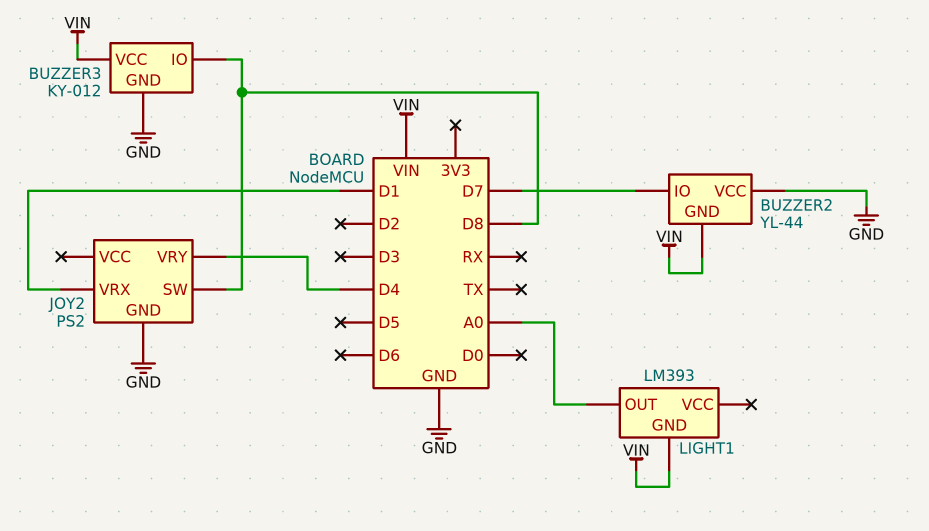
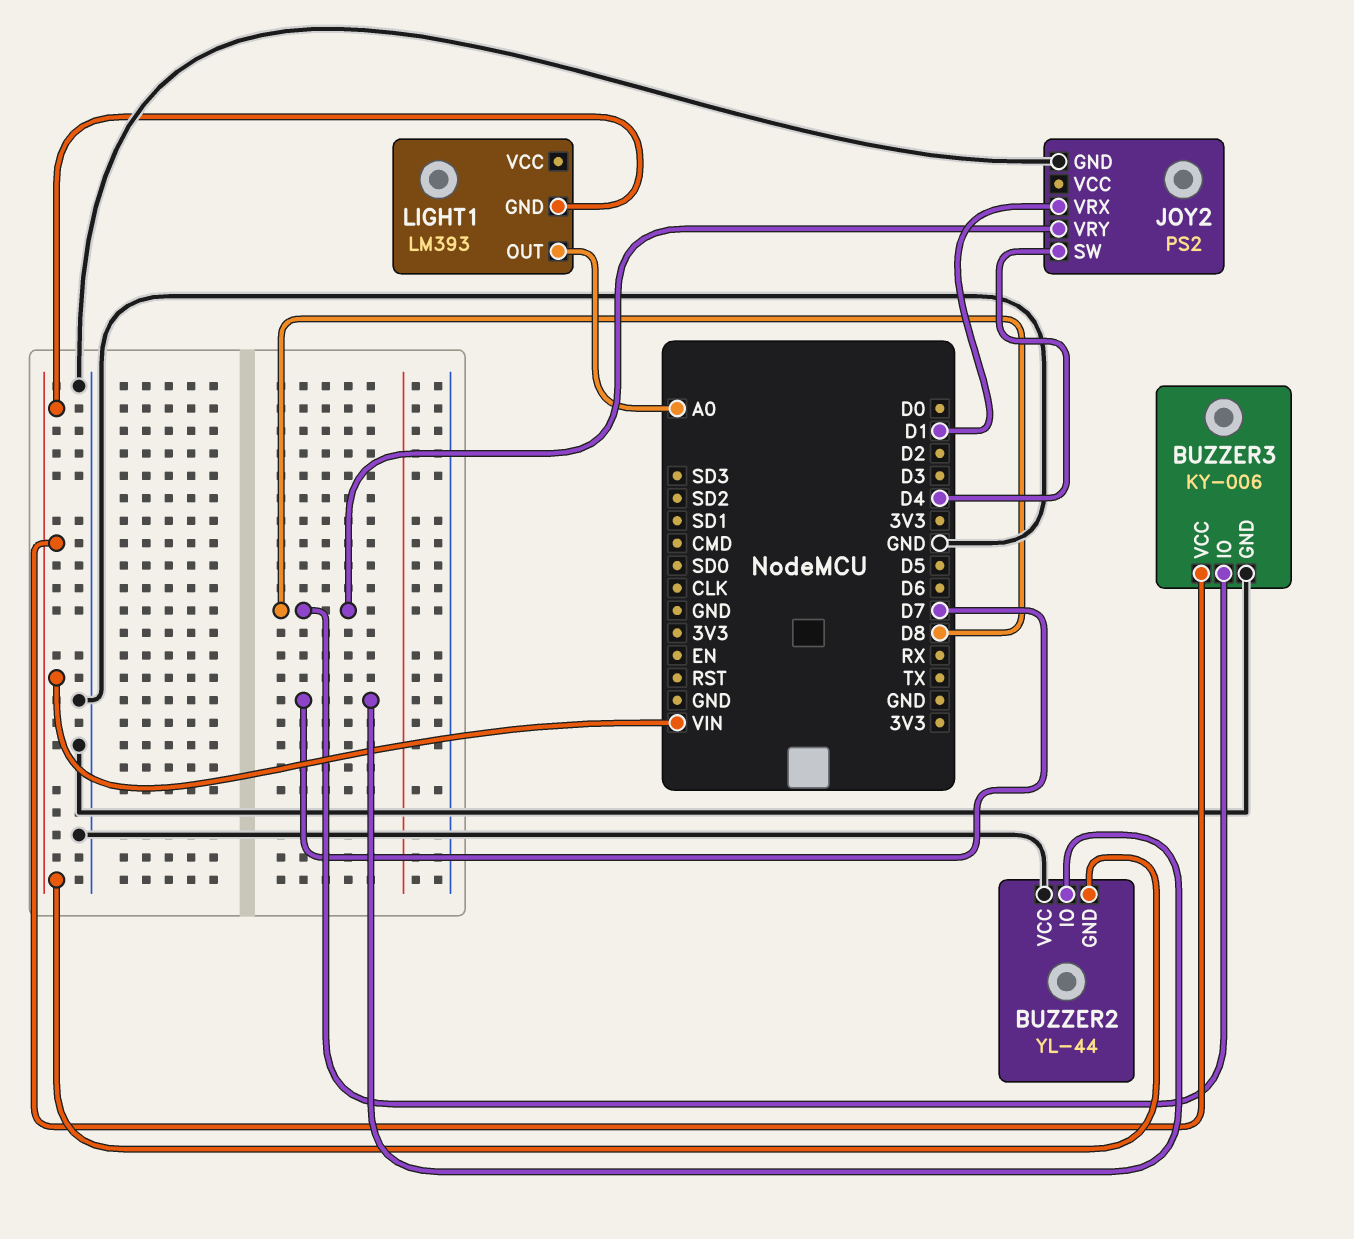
BUZZER3: KY-012 -> KY-006
JOY2 pin SW: D8 -> D4
JOY2 pin VRY: D4 -> D8

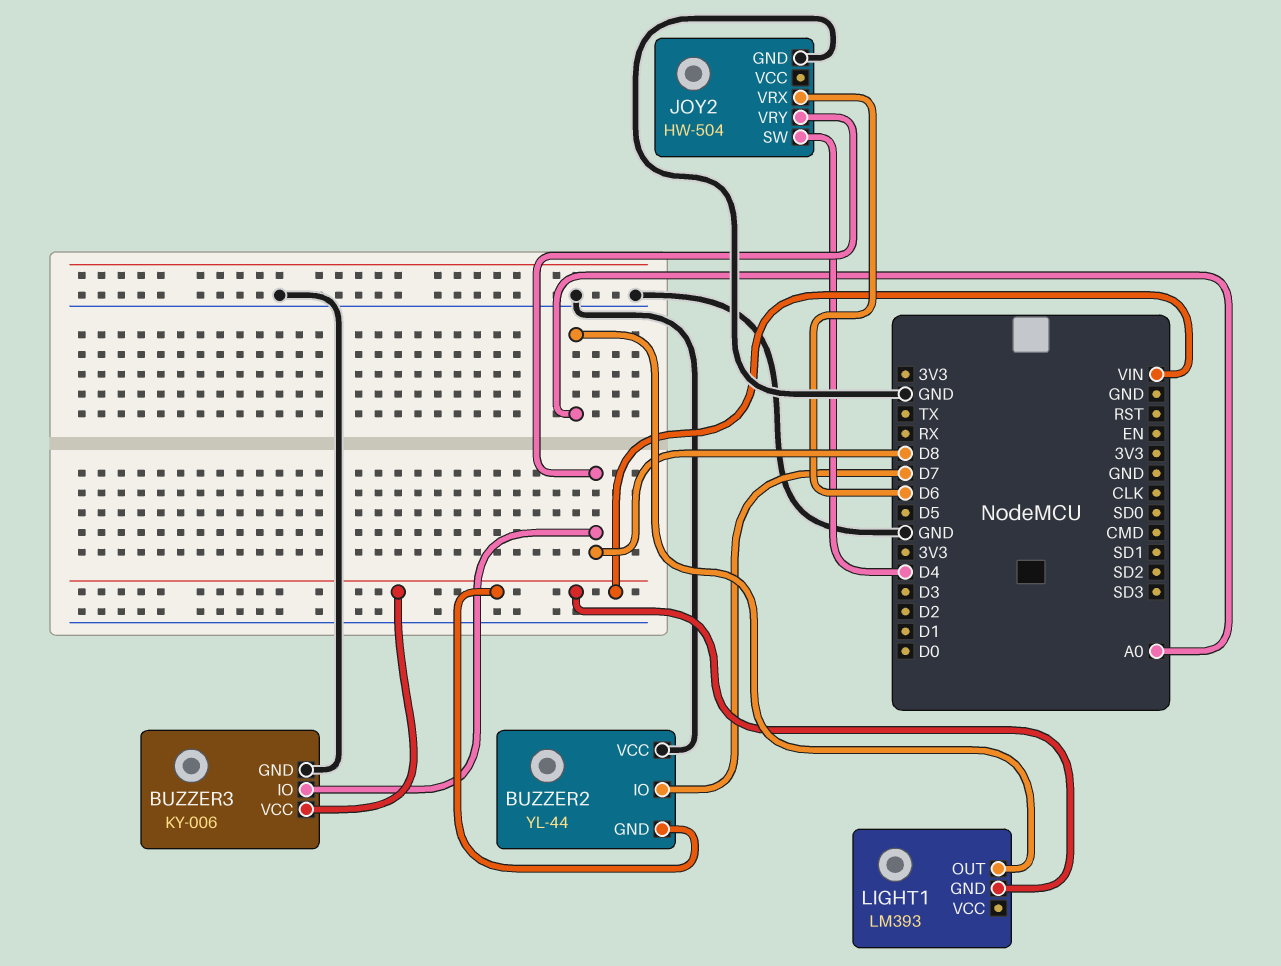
JOY2: PS2 -> HW-504
JOY2 pin VRX: D1 -> D6

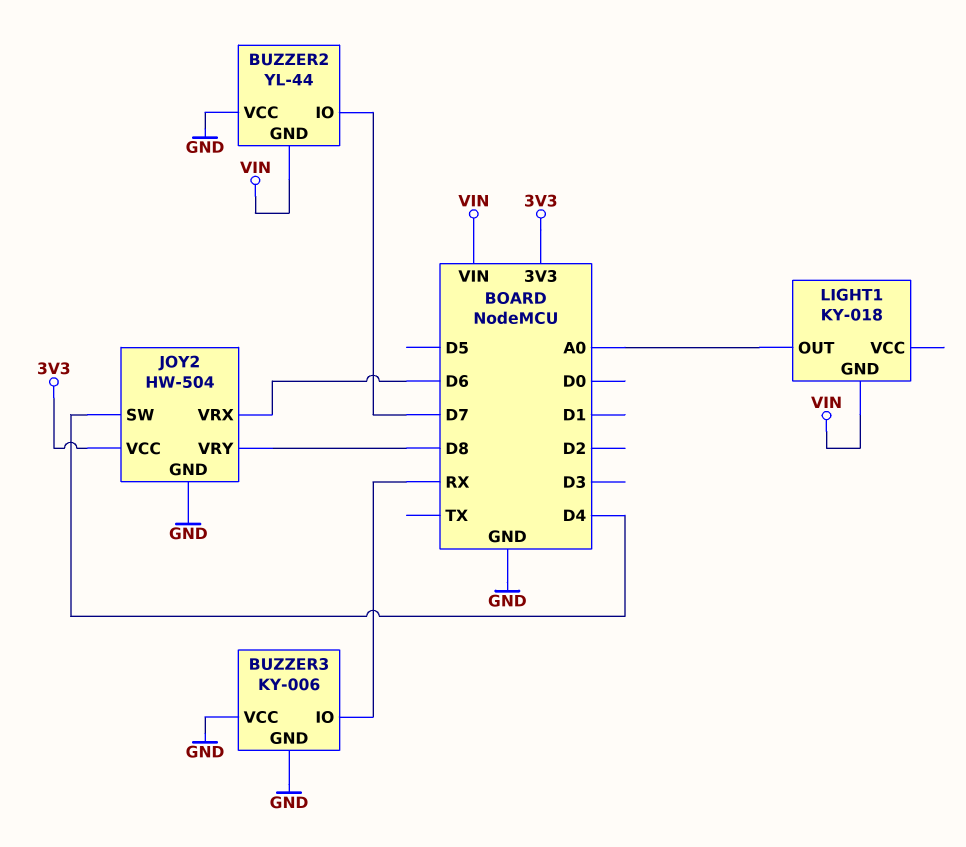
BUZZER3 pin IO: D8 -> RX
BUZZER3 pin VCC: VIN -> GND
JOY2 pin VCC: none -> 3V3
LIGHT1: LM393 -> KY-018

